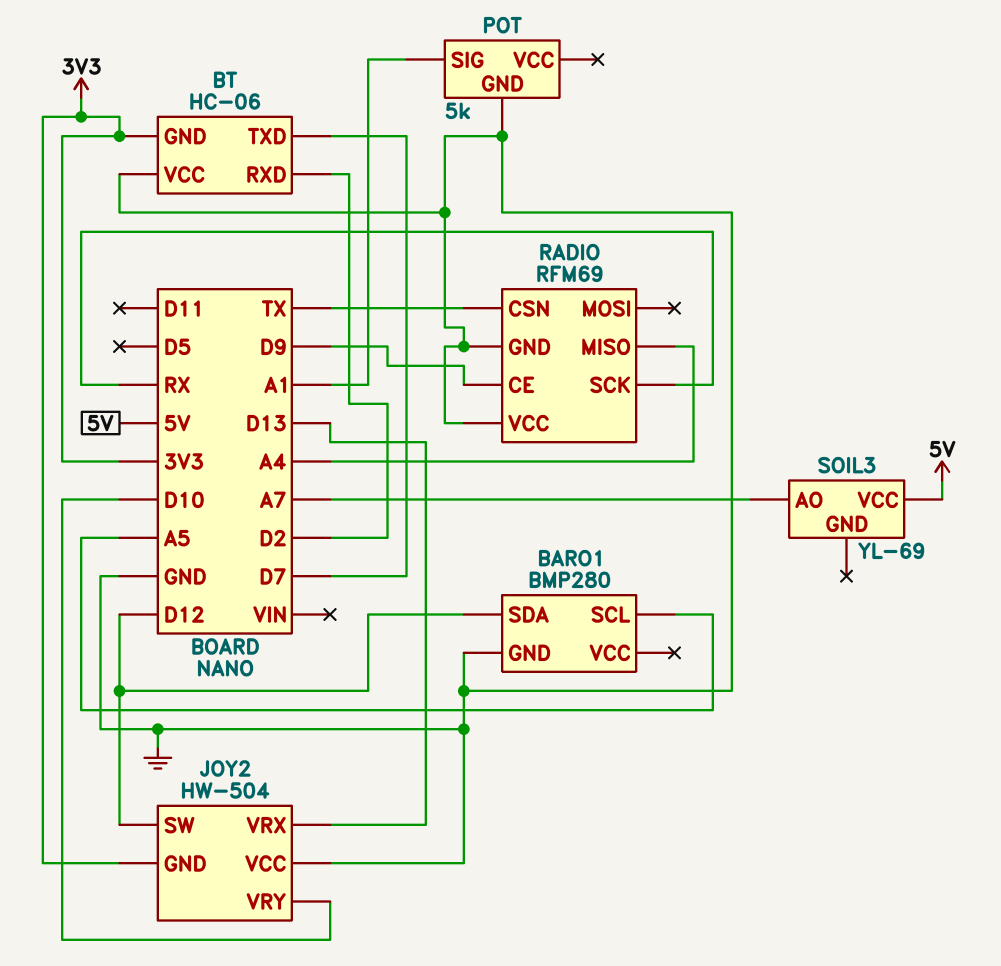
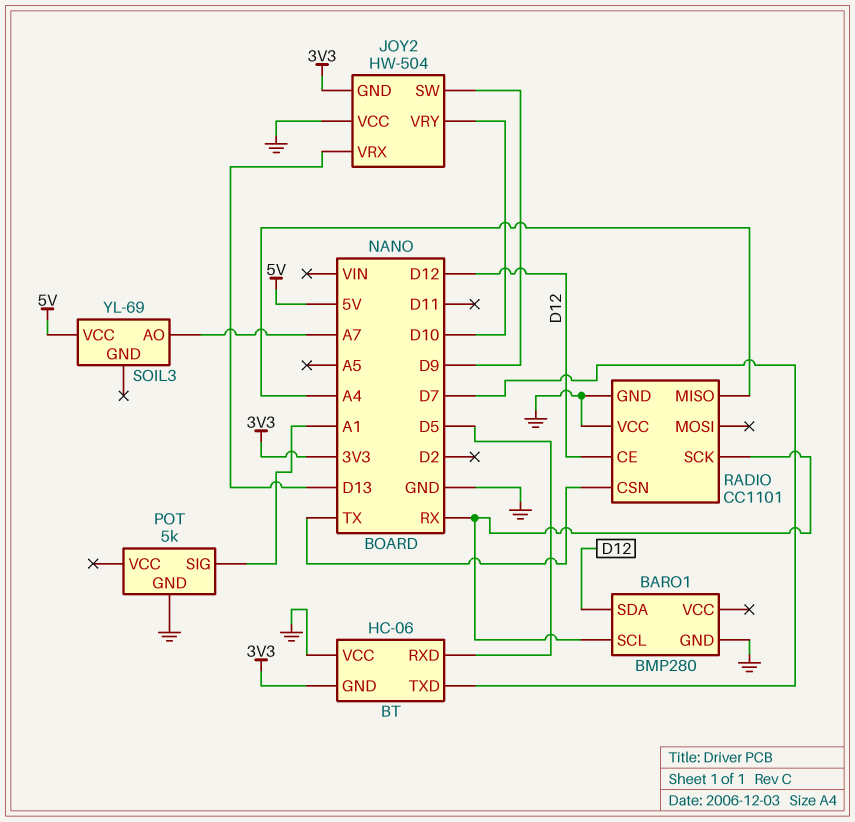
BARO1 pin SCL: A5 -> RX
BT pin RXD: D2 -> D5
JOY2 pin SW: D12 -> D9
RADIO: RFM69 -> CC1101
RADIO pin CE: D9 -> D12

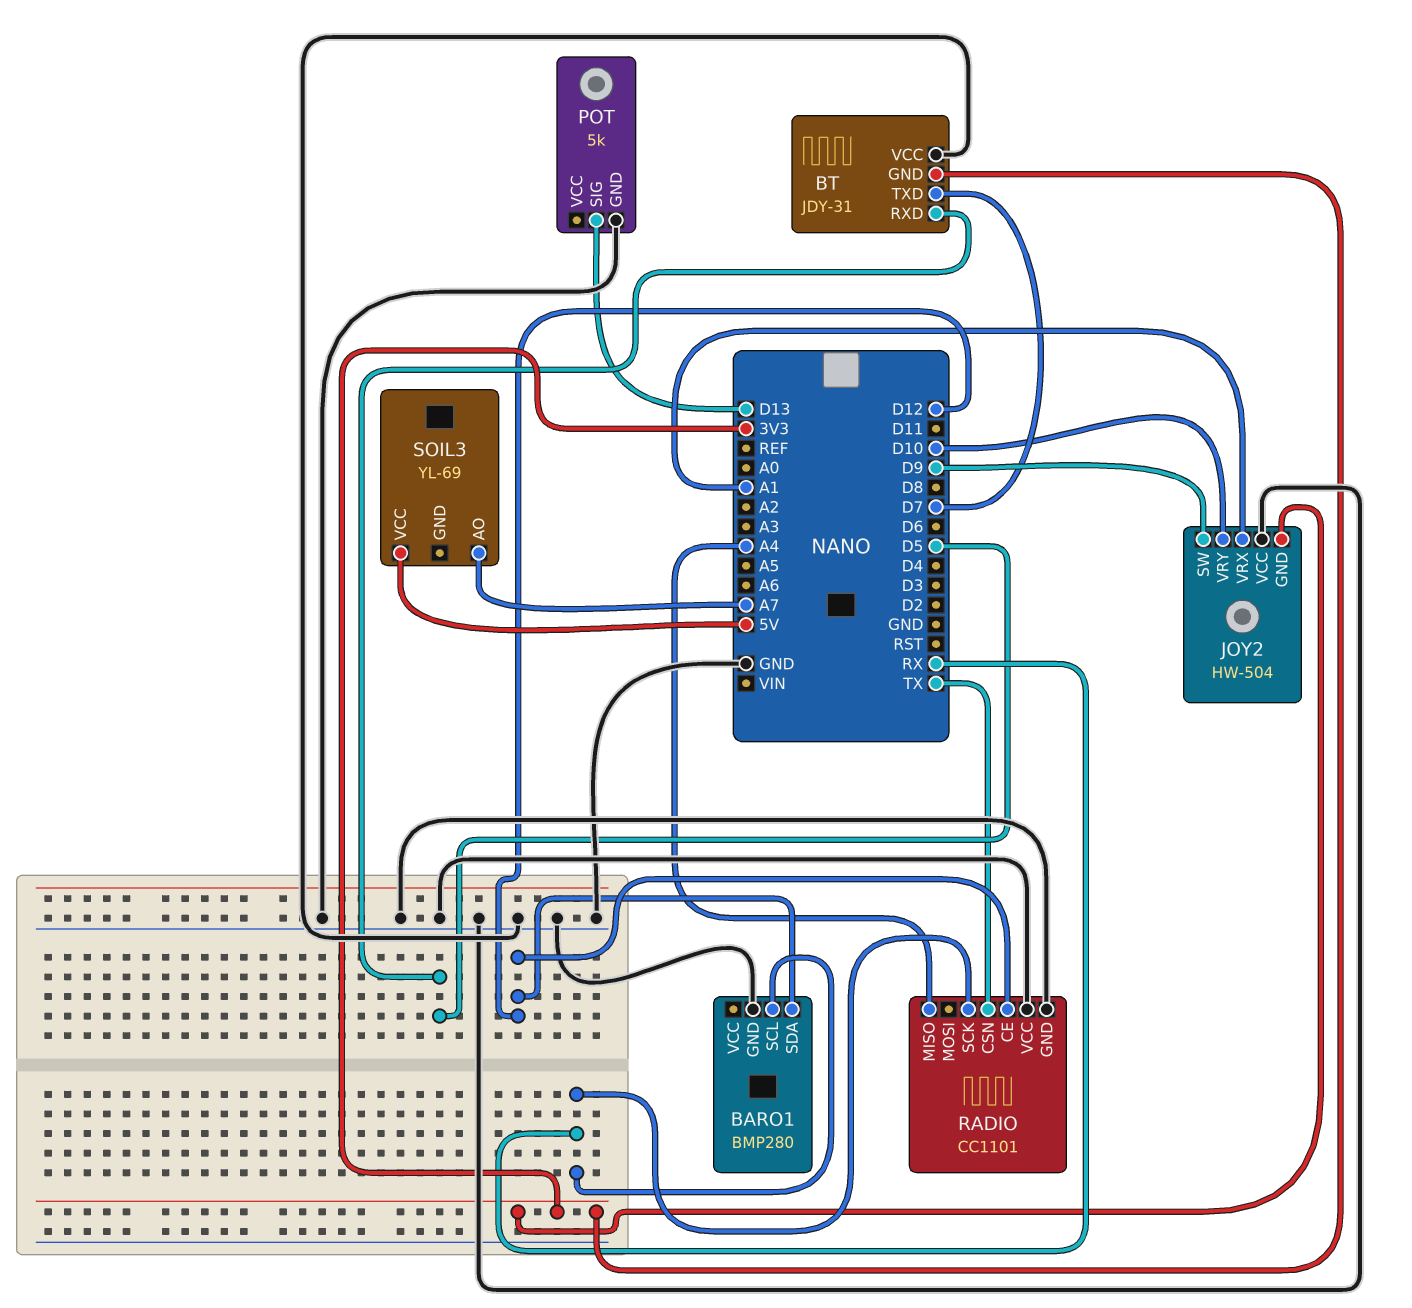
BT: HC-06 -> JDY-31
JOY2 pin VRX: D13 -> A1
POT pin SIG: A1 -> D13

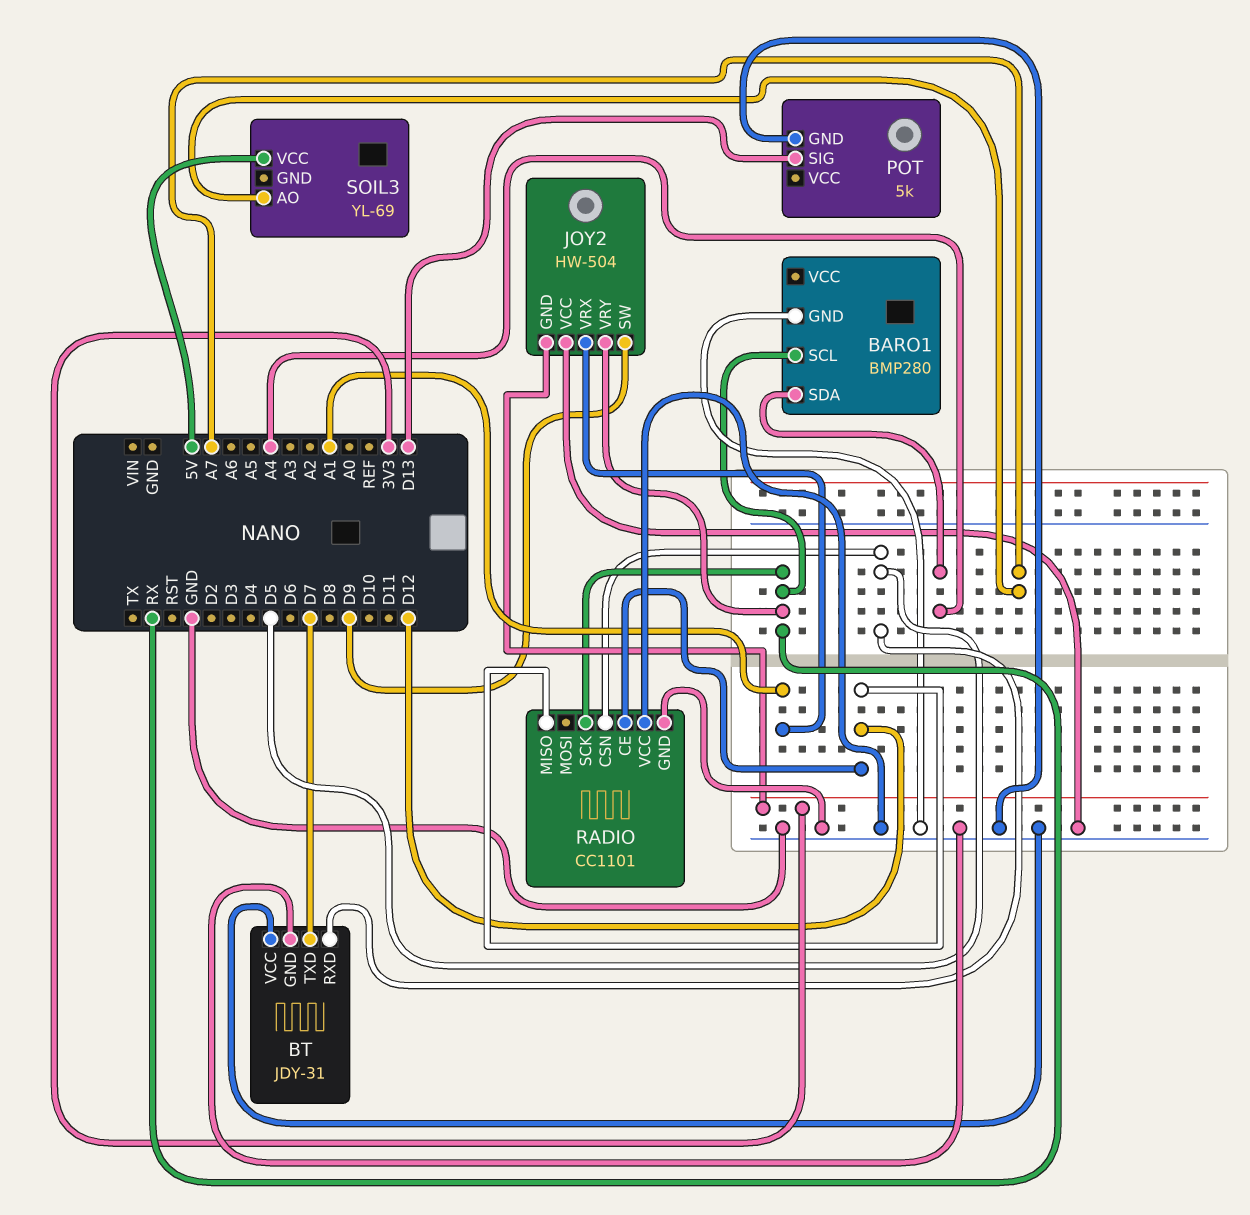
BARO1 pin SDA: D12 -> A4
BT pin GND: 3V3 -> GND
JOY2 pin VRY: D10 -> RX
RADIO pin CSN: TX -> D5
RADIO pin MISO: A4 -> D12

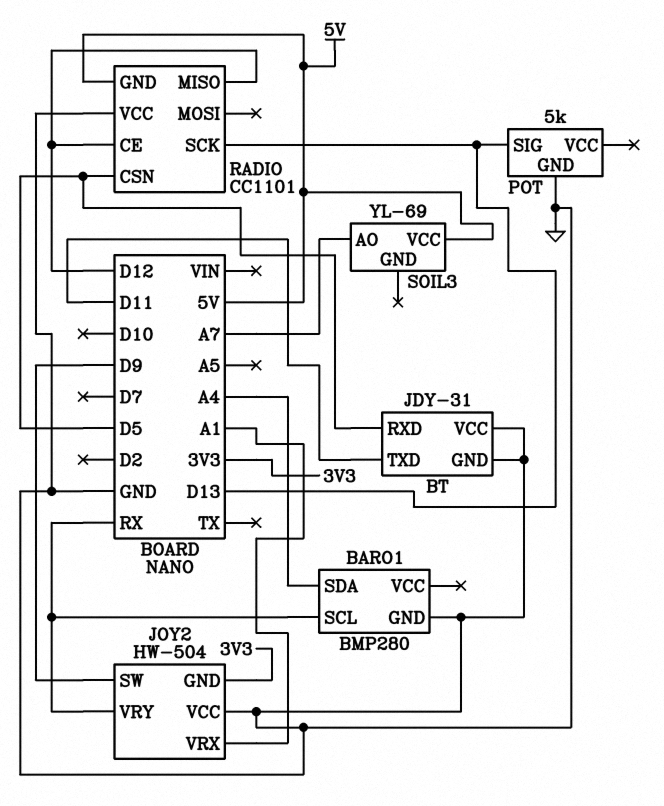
BT pin TXD: D7 -> D11
RADIO pin GND: GND -> 5V
RADIO pin SCK: RX -> D13

